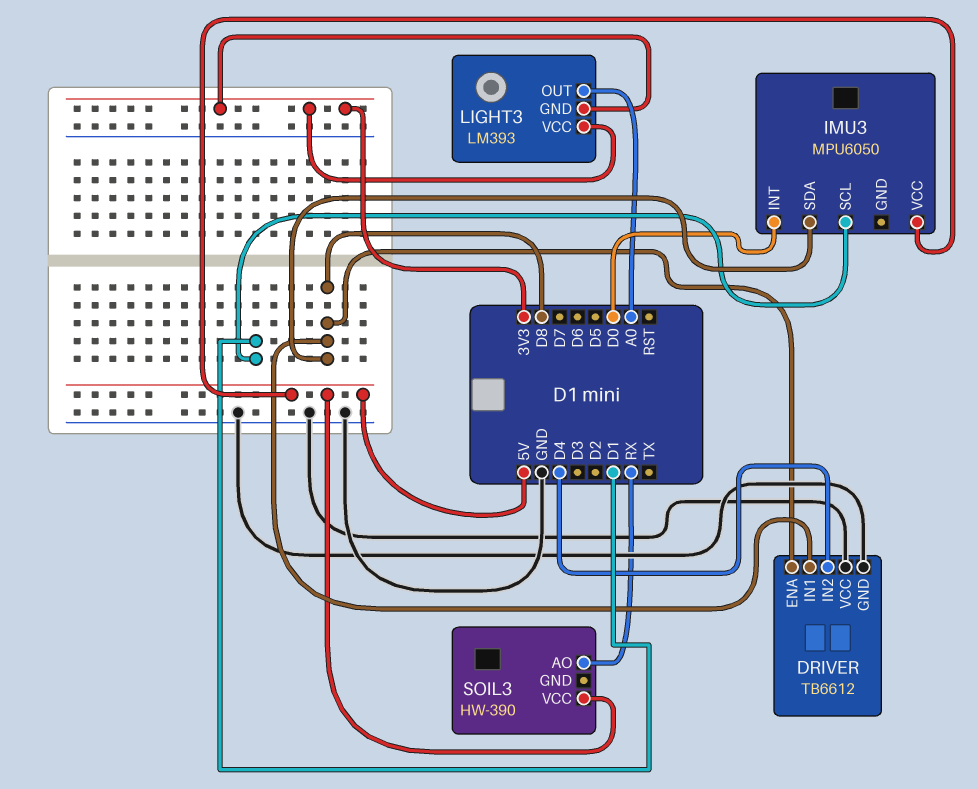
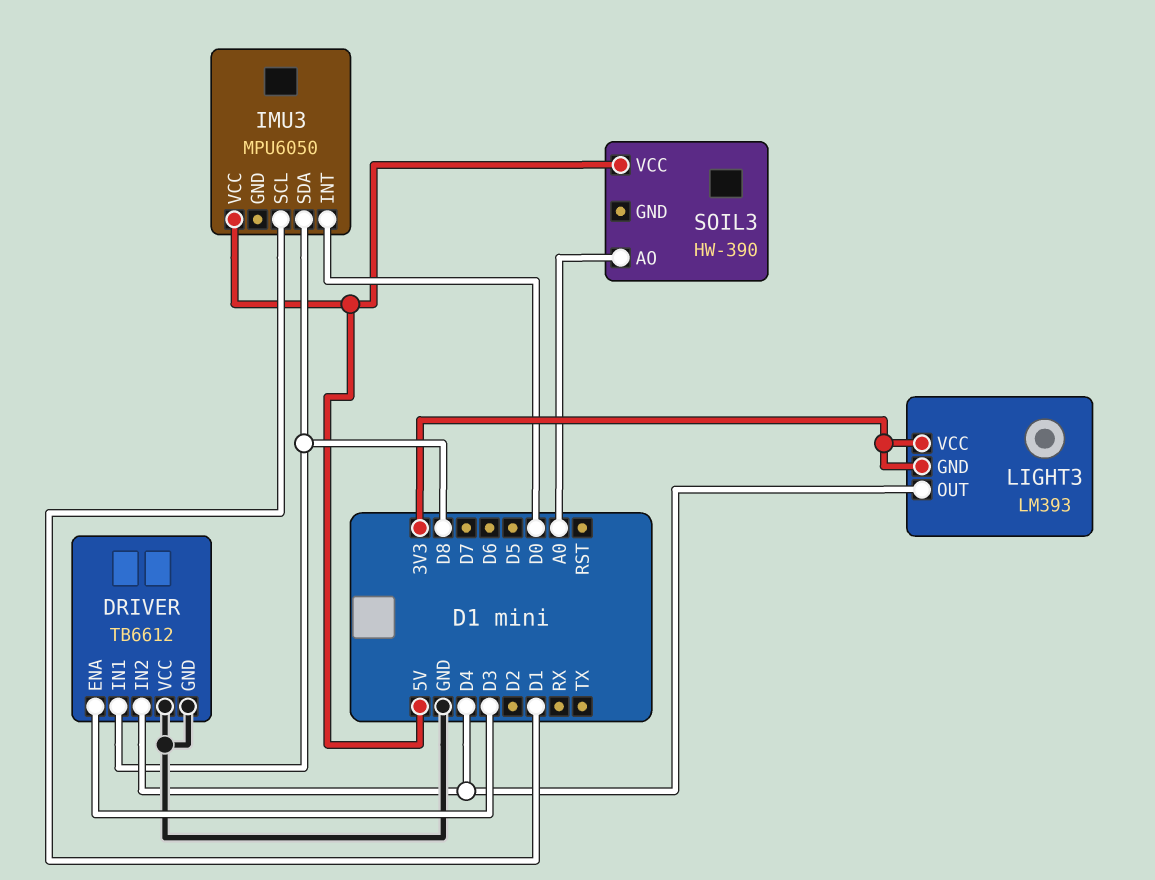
DRIVER pin ENA: D8 -> D3
LIGHT3 pin OUT: A0 -> D4
SOIL3 pin AO: RX -> A0

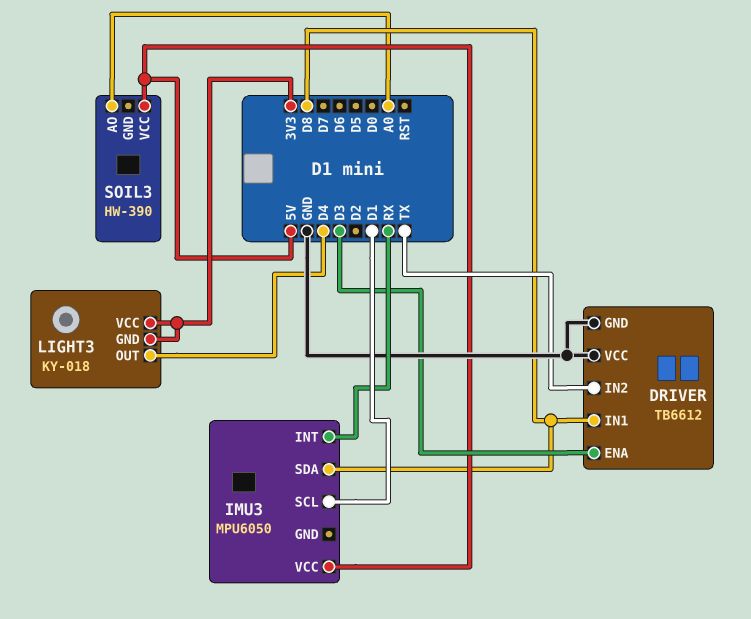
DRIVER pin IN2: D4 -> TX
IMU3 pin INT: D0 -> RX
LIGHT3: LM393 -> KY-018

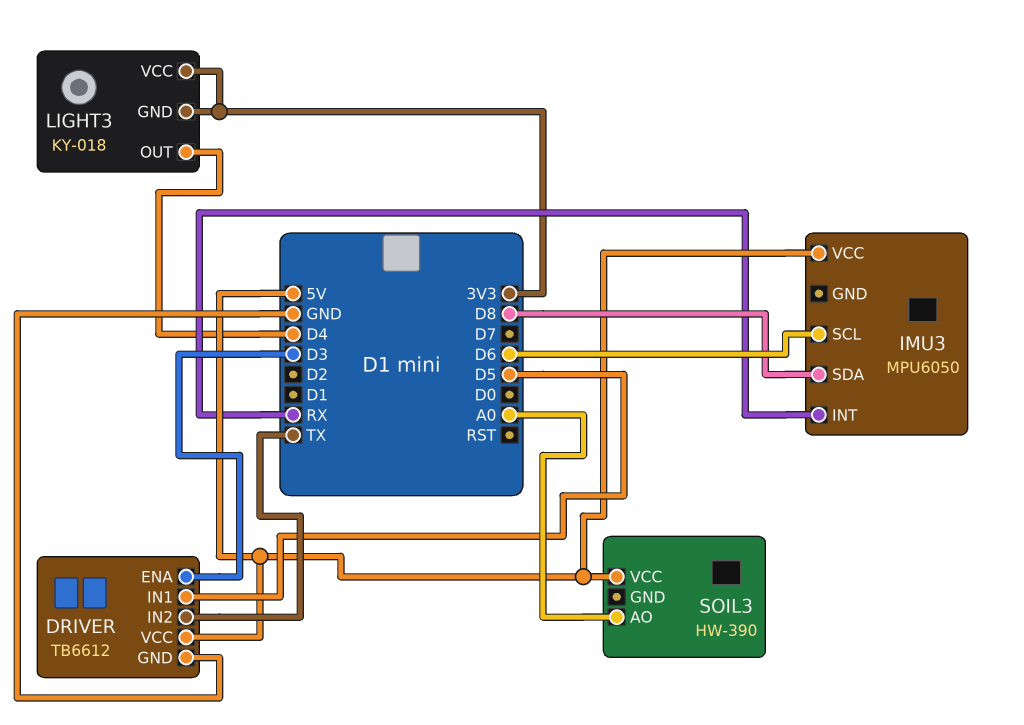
DRIVER pin IN1: D8 -> D5
DRIVER pin VCC: GND -> 5V
IMU3 pin SCL: D1 -> D6

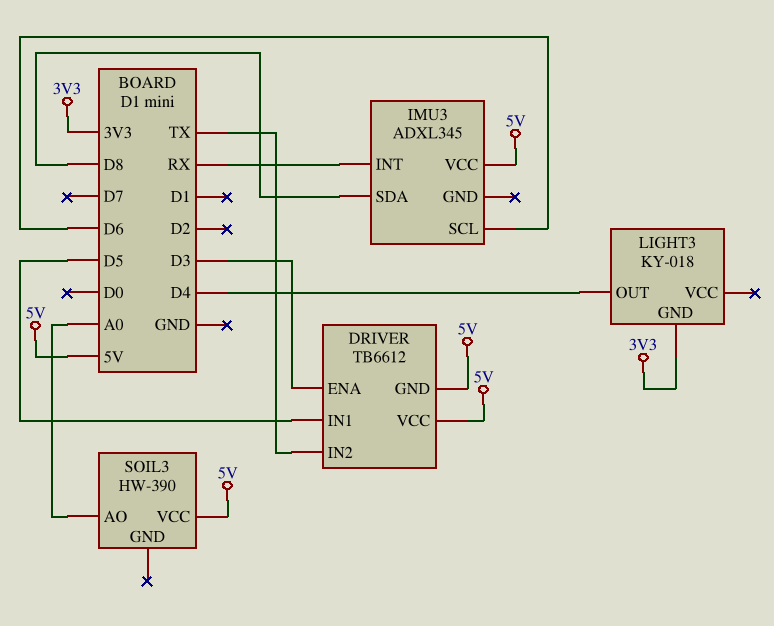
DRIVER pin GND: GND -> 5V
IMU3: MPU6050 -> ADXL345
LIGHT3 pin VCC: 3V3 -> none

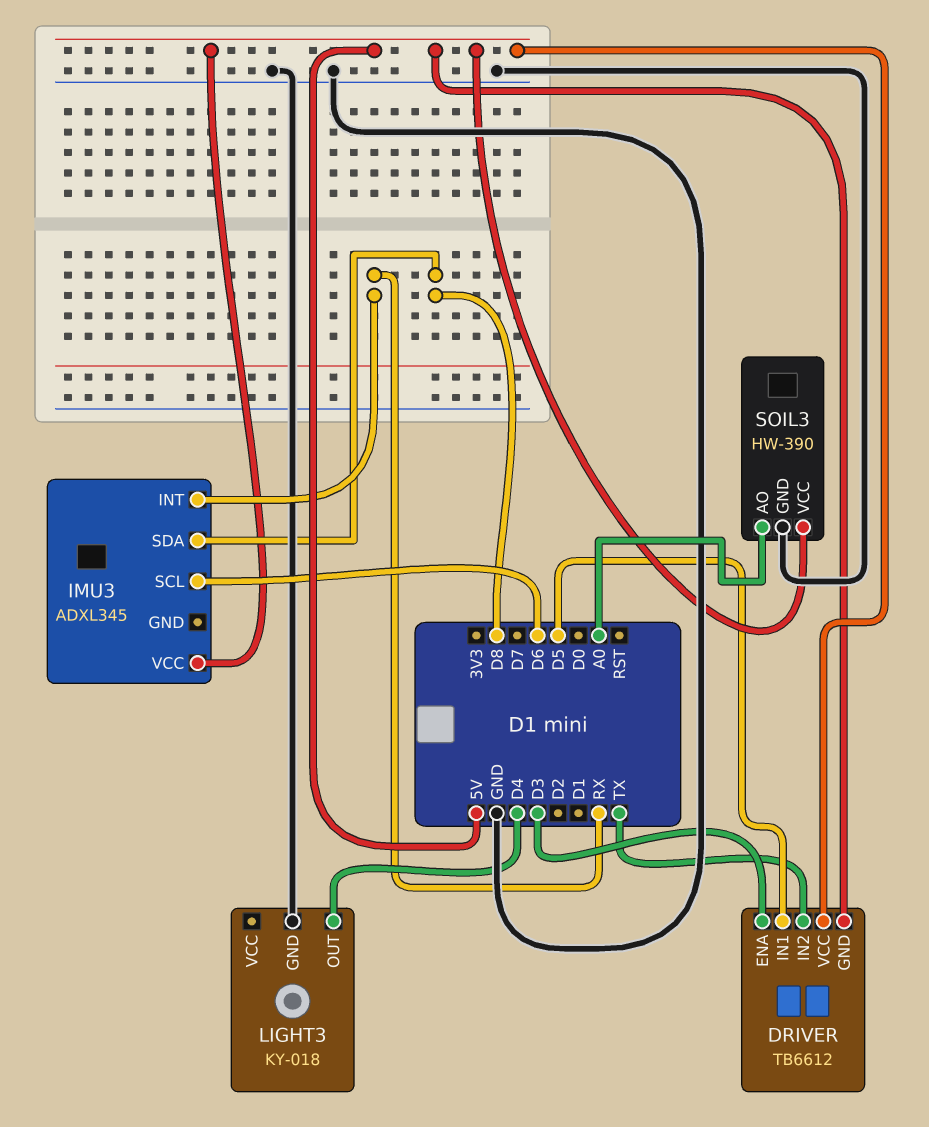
LIGHT3 pin GND: 3V3 -> GND
SOIL3 pin GND: none -> GND

